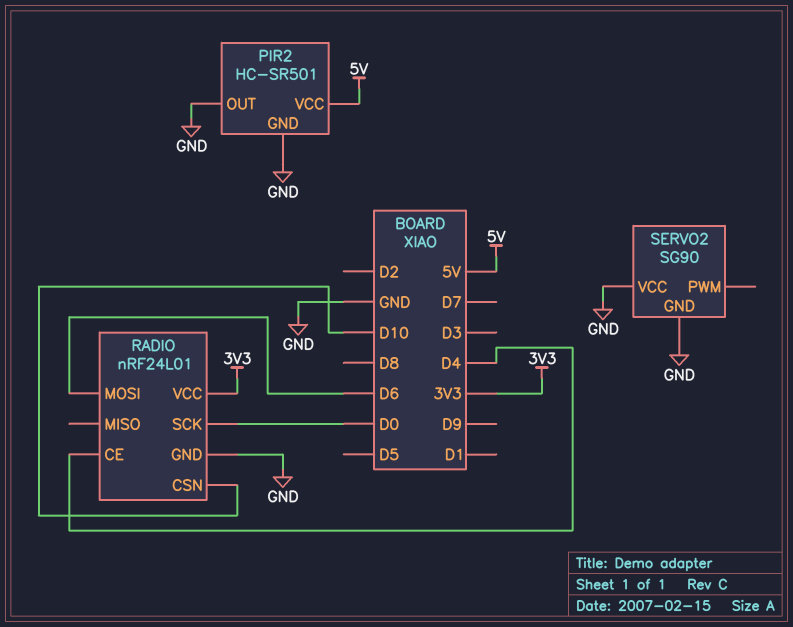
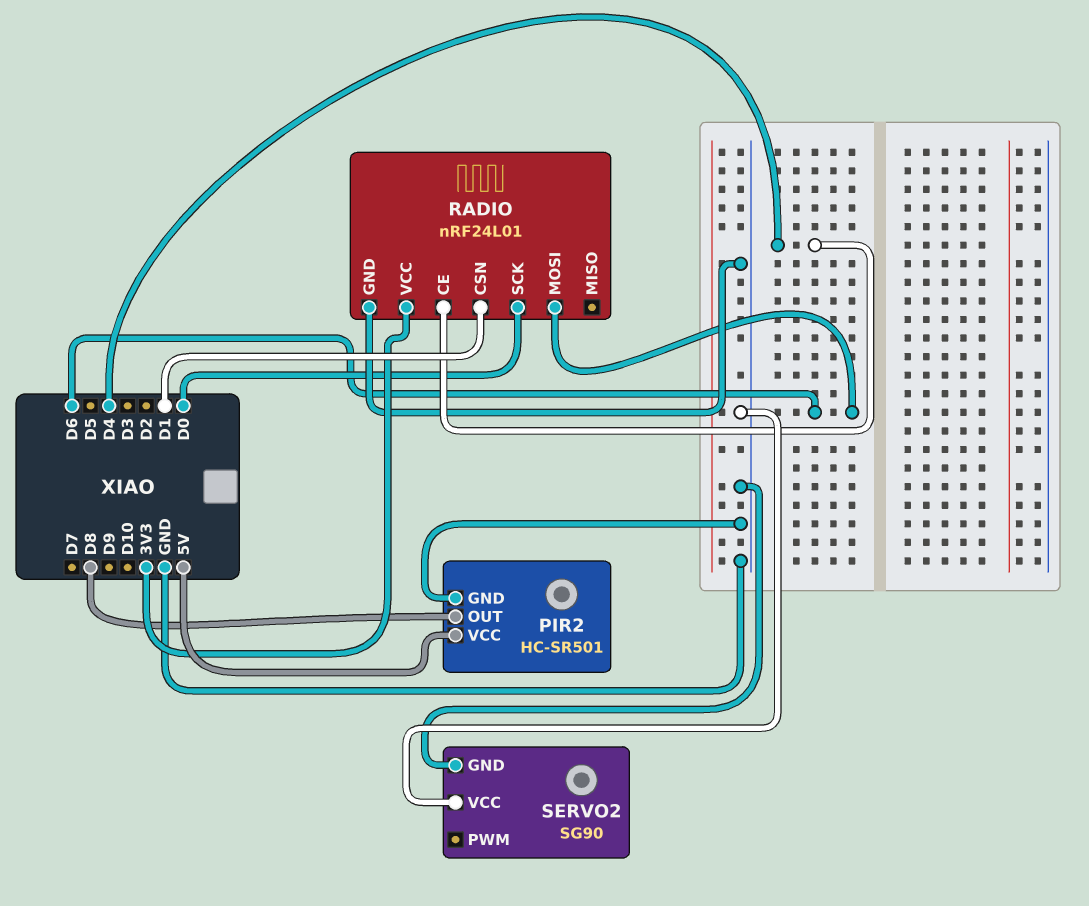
PIR2 pin OUT: GND -> D8
RADIO pin CSN: D10 -> D1

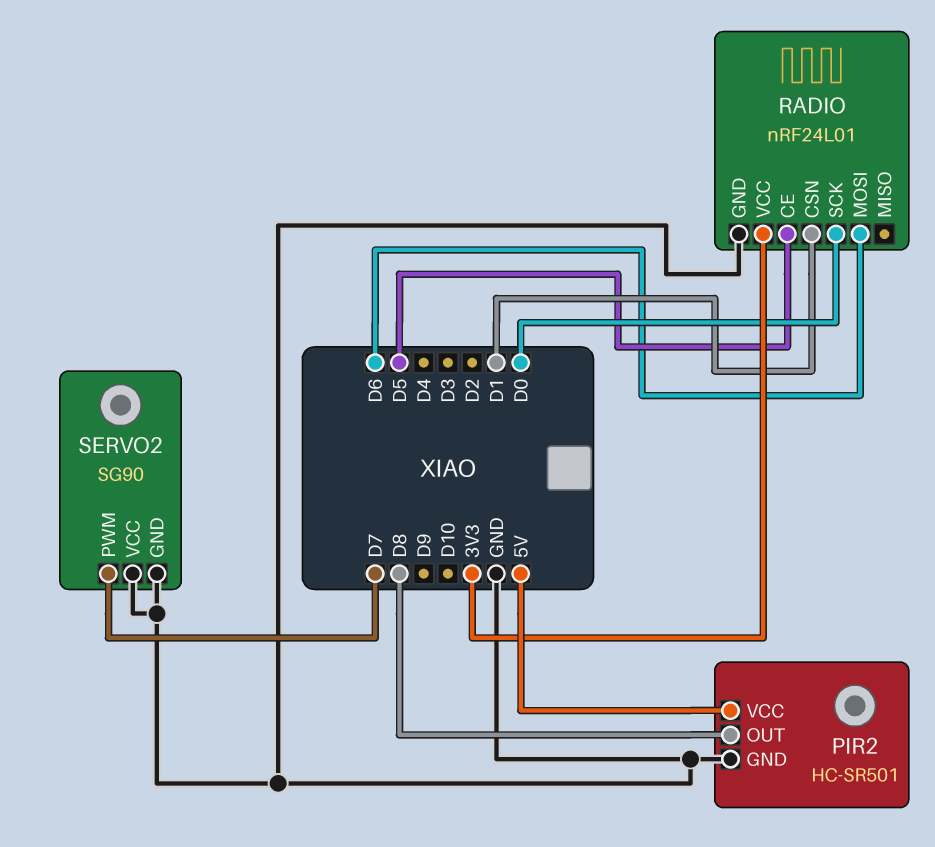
RADIO pin CE: D4 -> D5
SERVO2 pin PWM: none -> D7

